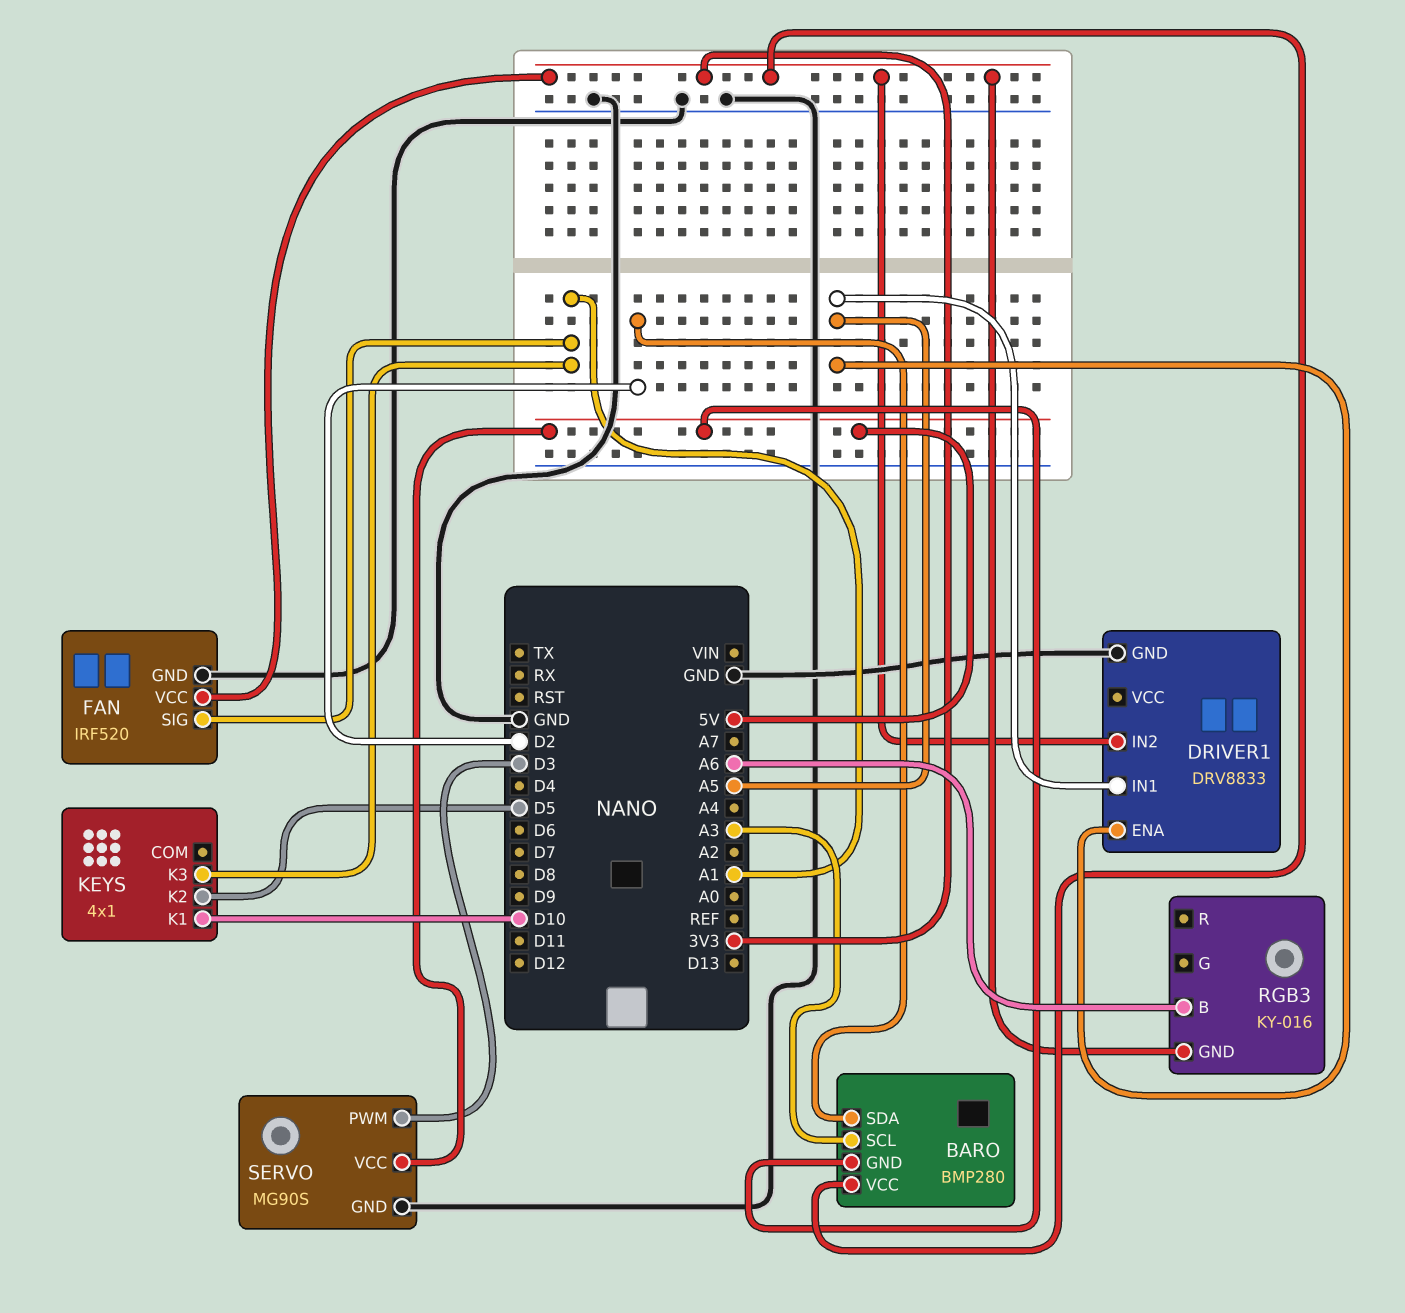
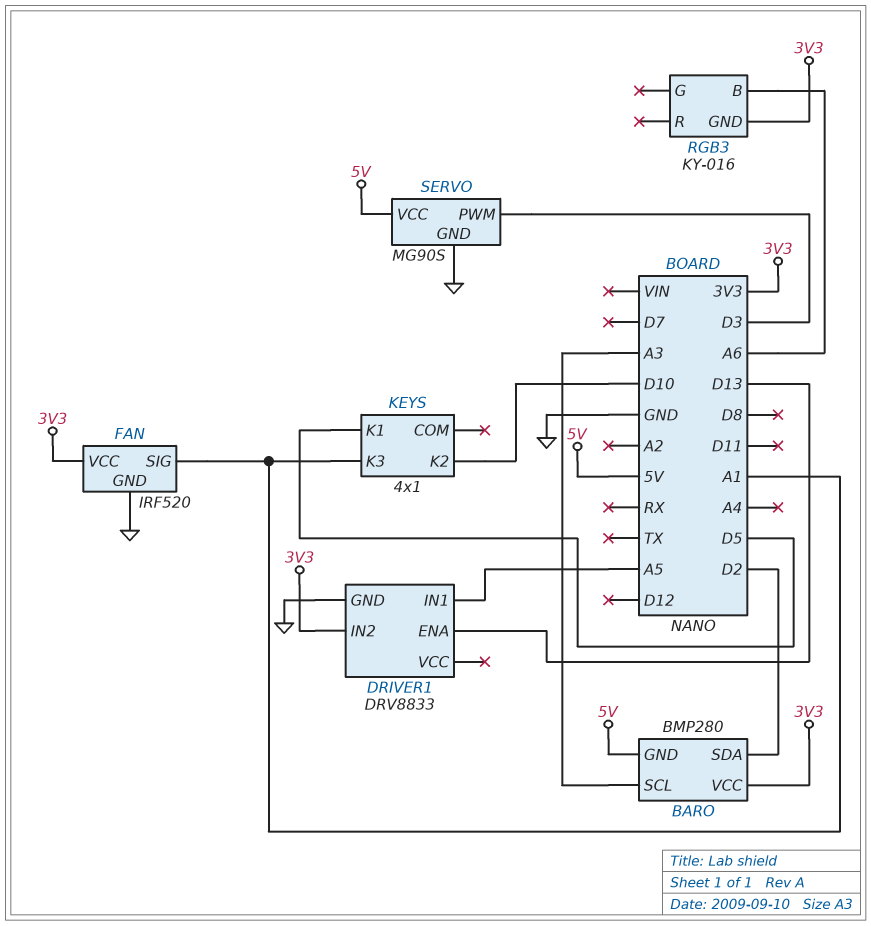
DRIVER1 pin ENA: A5 -> D13
KEYS pin K1: D10 -> D5
KEYS pin K2: D5 -> D10

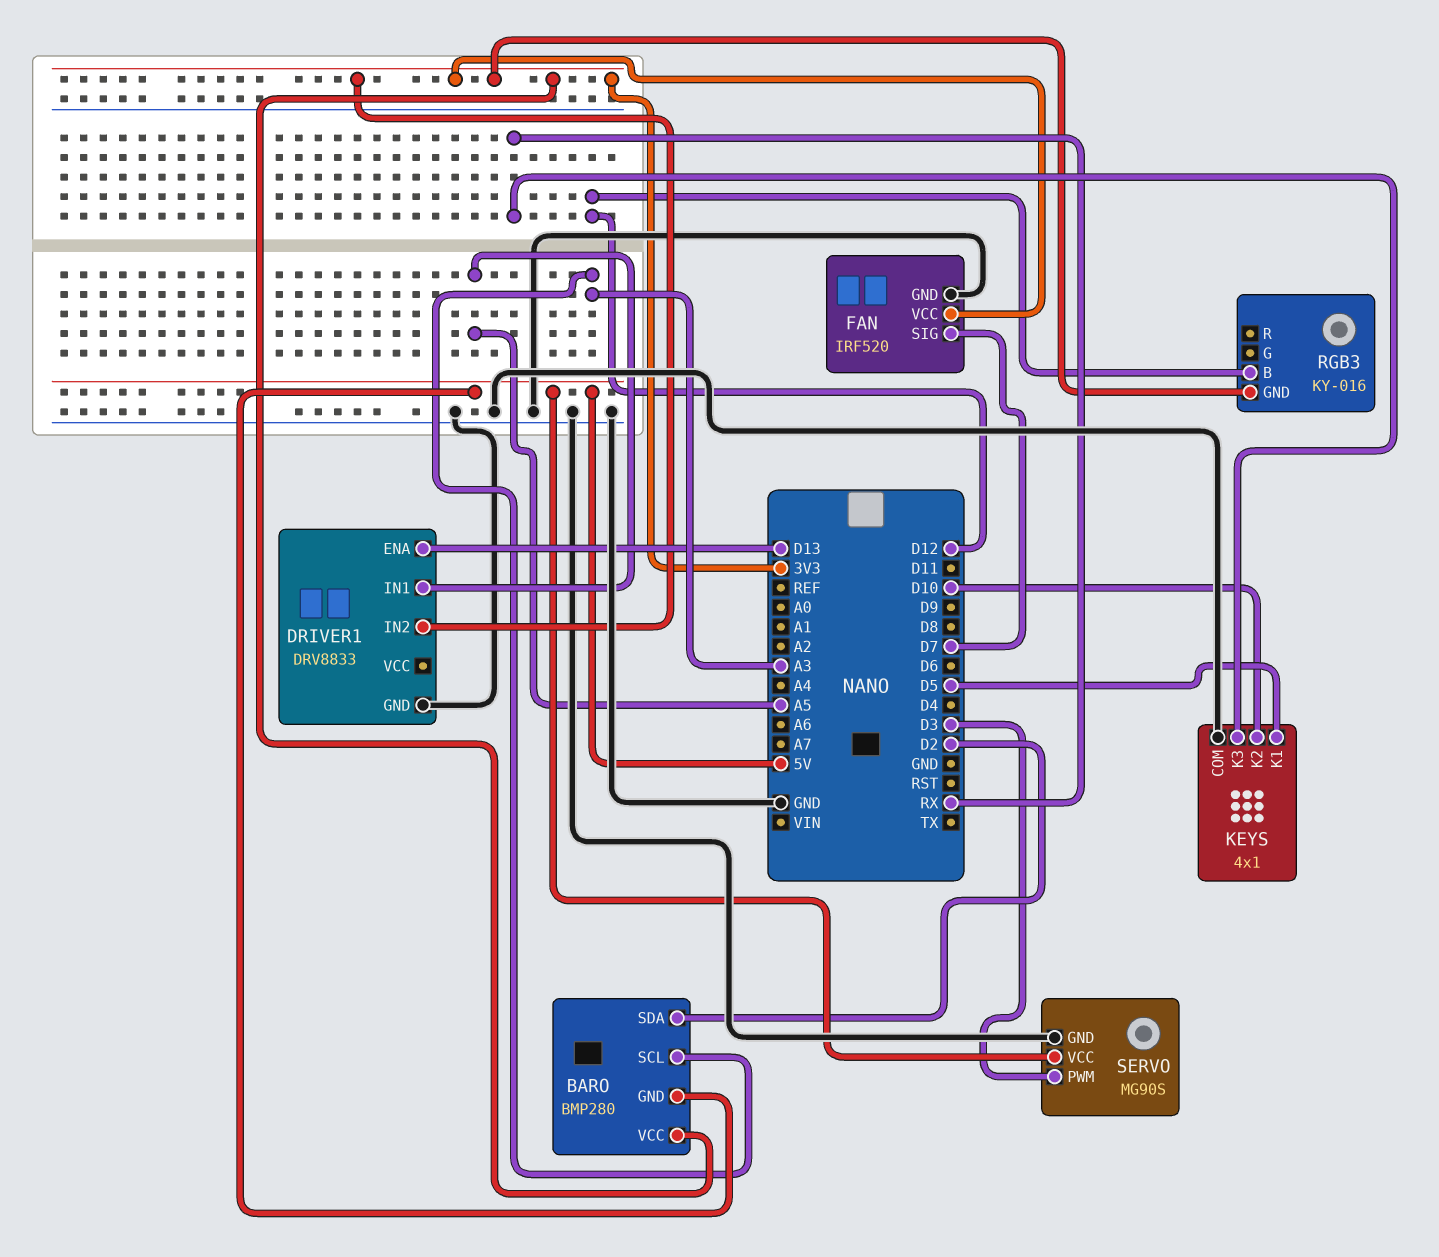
FAN pin SIG: A1 -> D7
KEYS pin COM: none -> GND
KEYS pin K3: A1 -> RX
RGB3 pin B: A6 -> D12

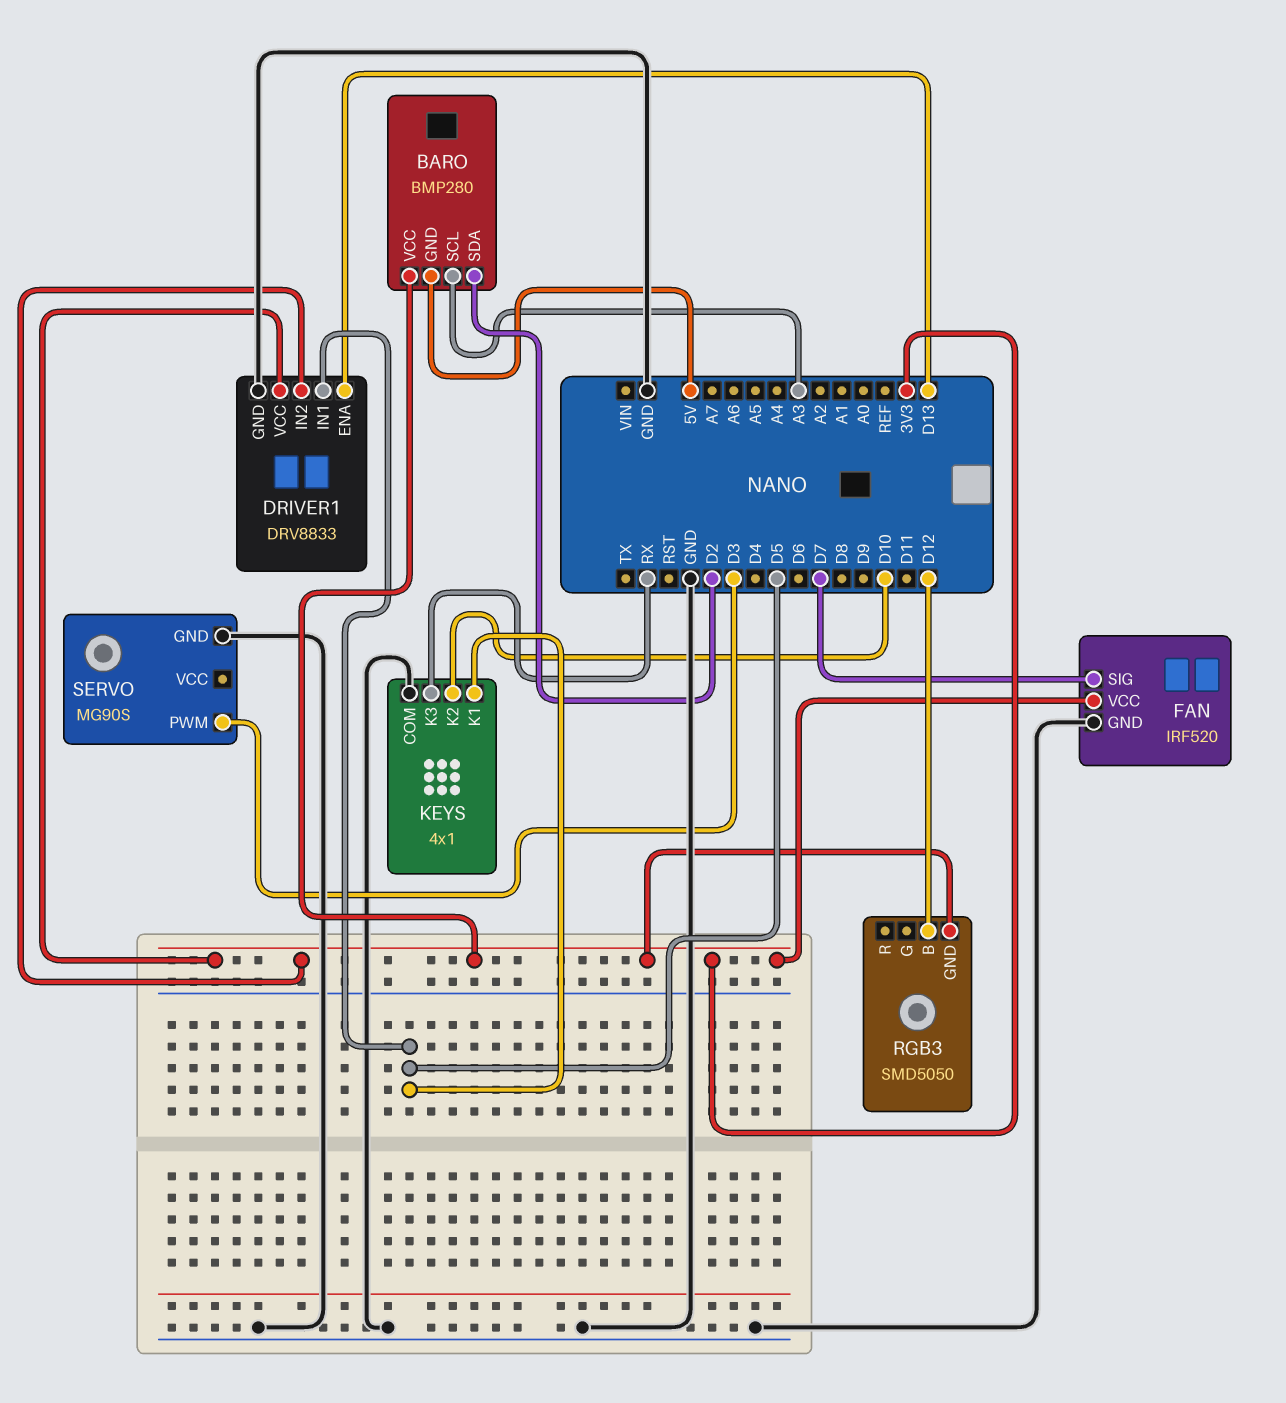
DRIVER1 pin IN1: A5 -> D5
DRIVER1 pin VCC: none -> 3V3
RGB3: KY-016 -> SMD5050
SERVO pin VCC: 5V -> none

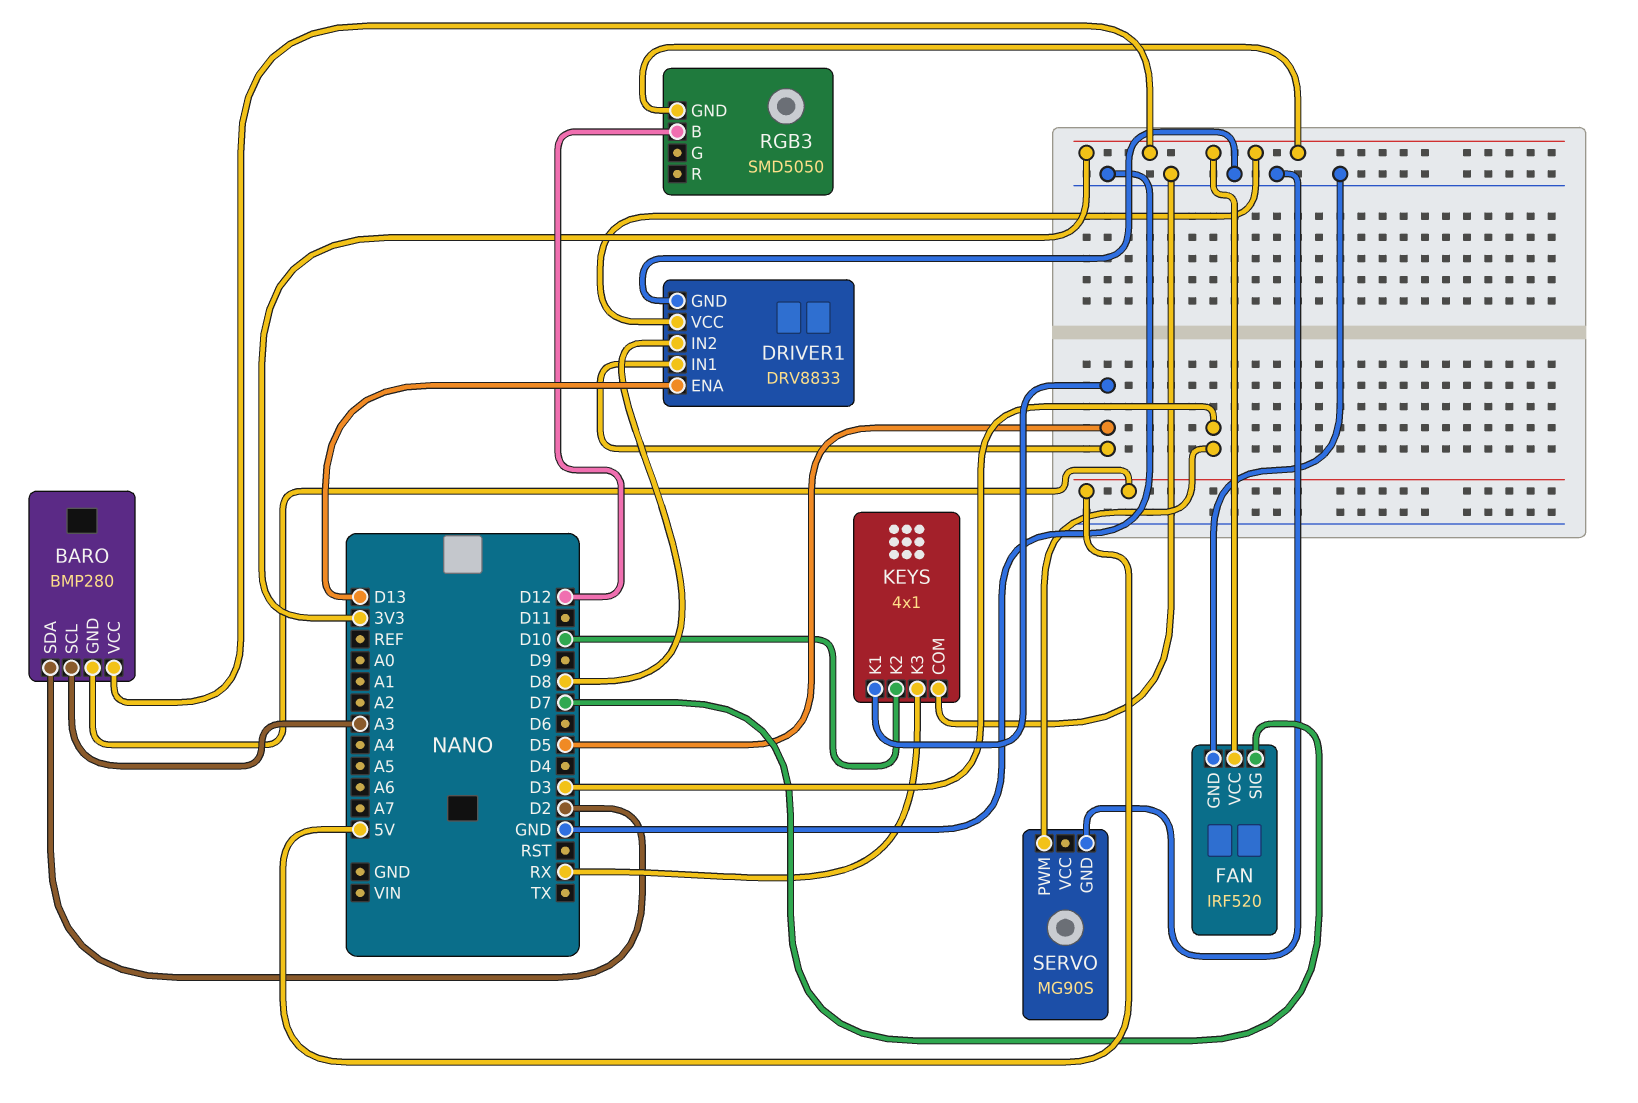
DRIVER1 pin IN2: 3V3 -> D8

